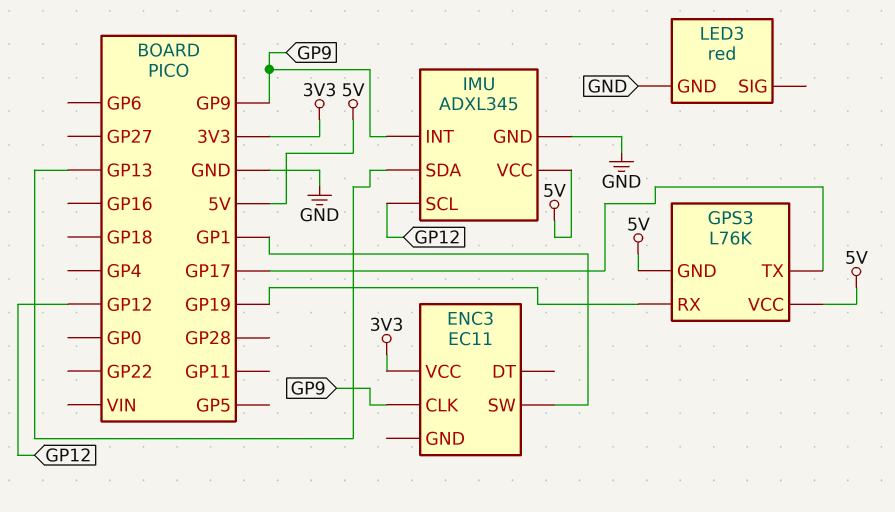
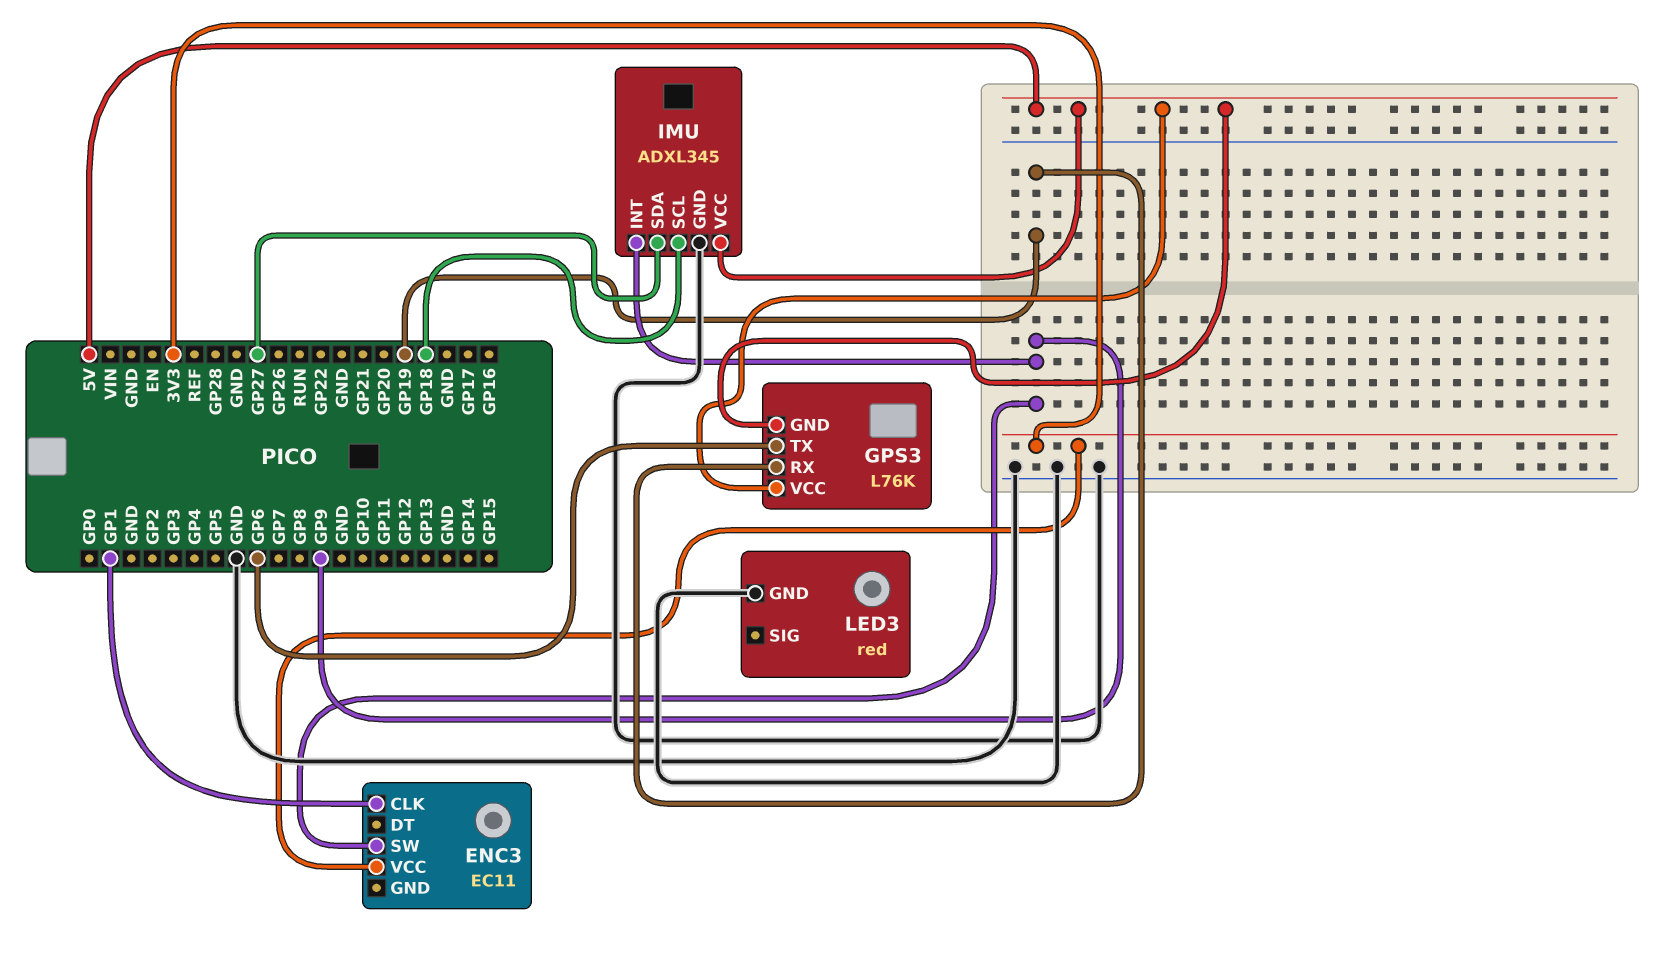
ENC3 pin CLK: GP9 -> GP1
ENC3 pin SW: GP1 -> GP9
GPS3 pin TX: GP17 -> GP6
IMU pin SCL: GP12 -> GP18
IMU pin SDA: GP13 -> GP27

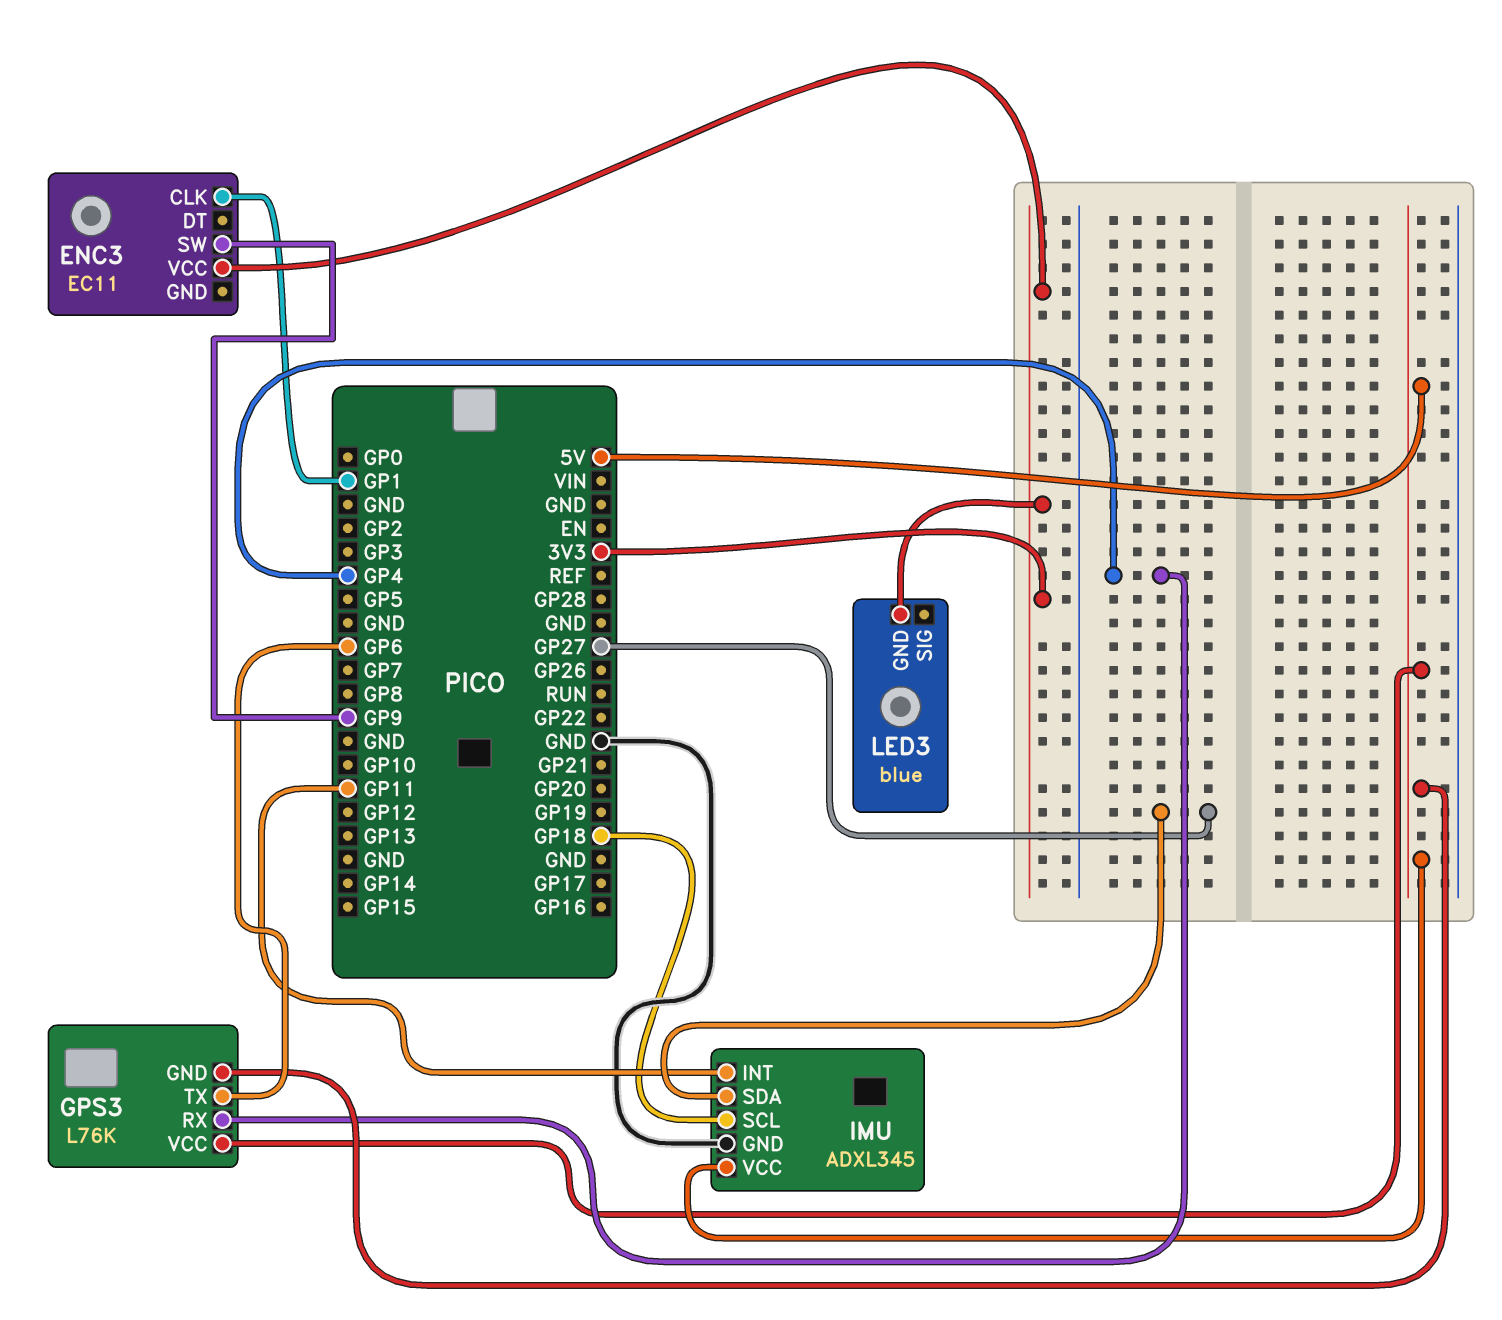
GPS3 pin RX: GP19 -> GP4
IMU pin INT: GP9 -> GP11
LED3: red -> blue
LED3 pin GND: GND -> 3V3

